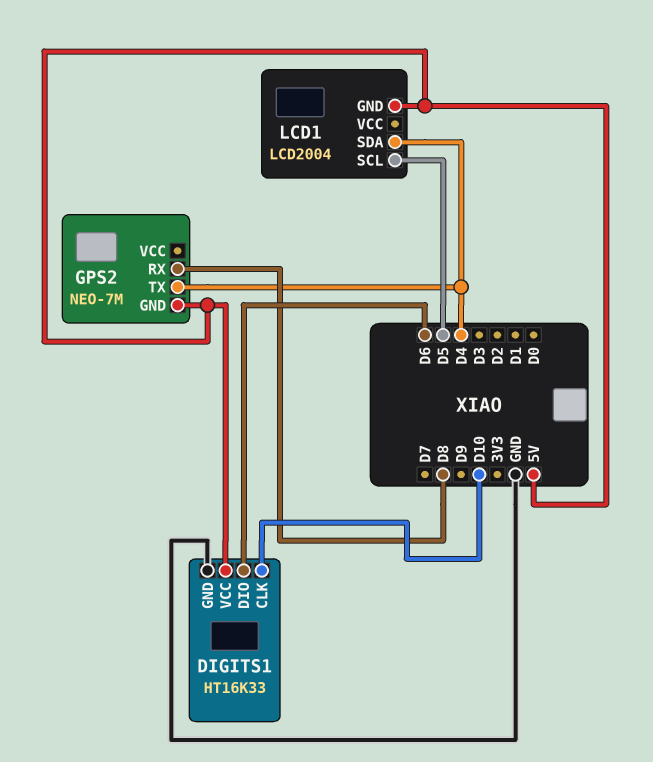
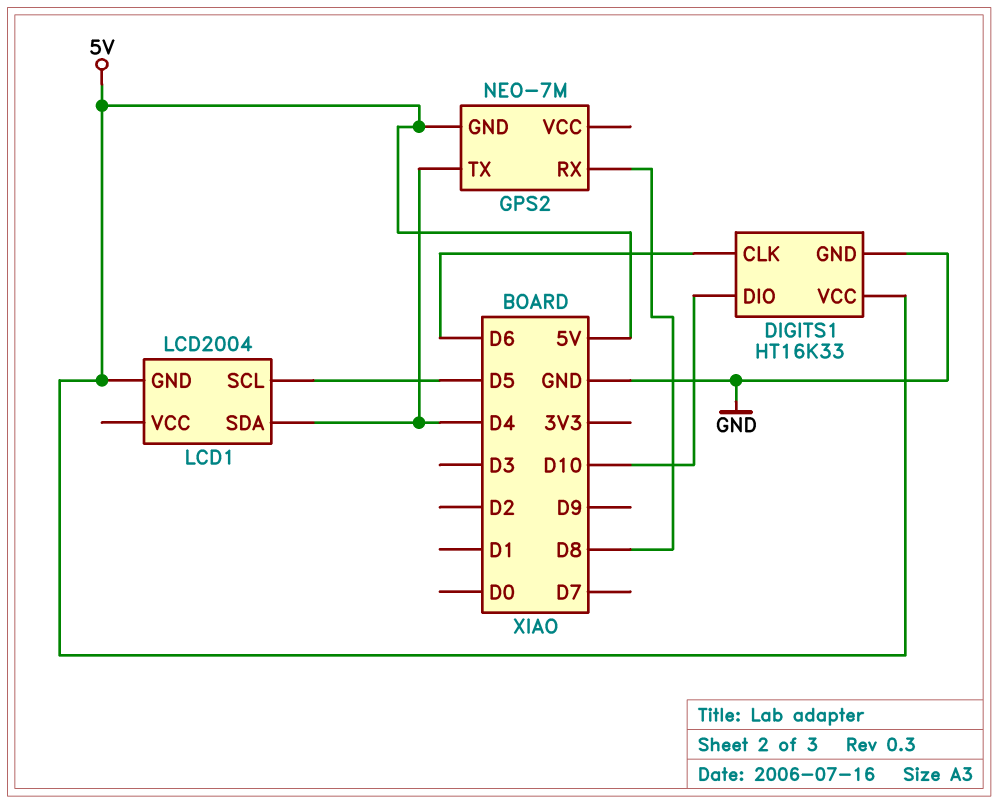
DIGITS1 pin CLK: D10 -> D6
DIGITS1 pin DIO: D6 -> D10

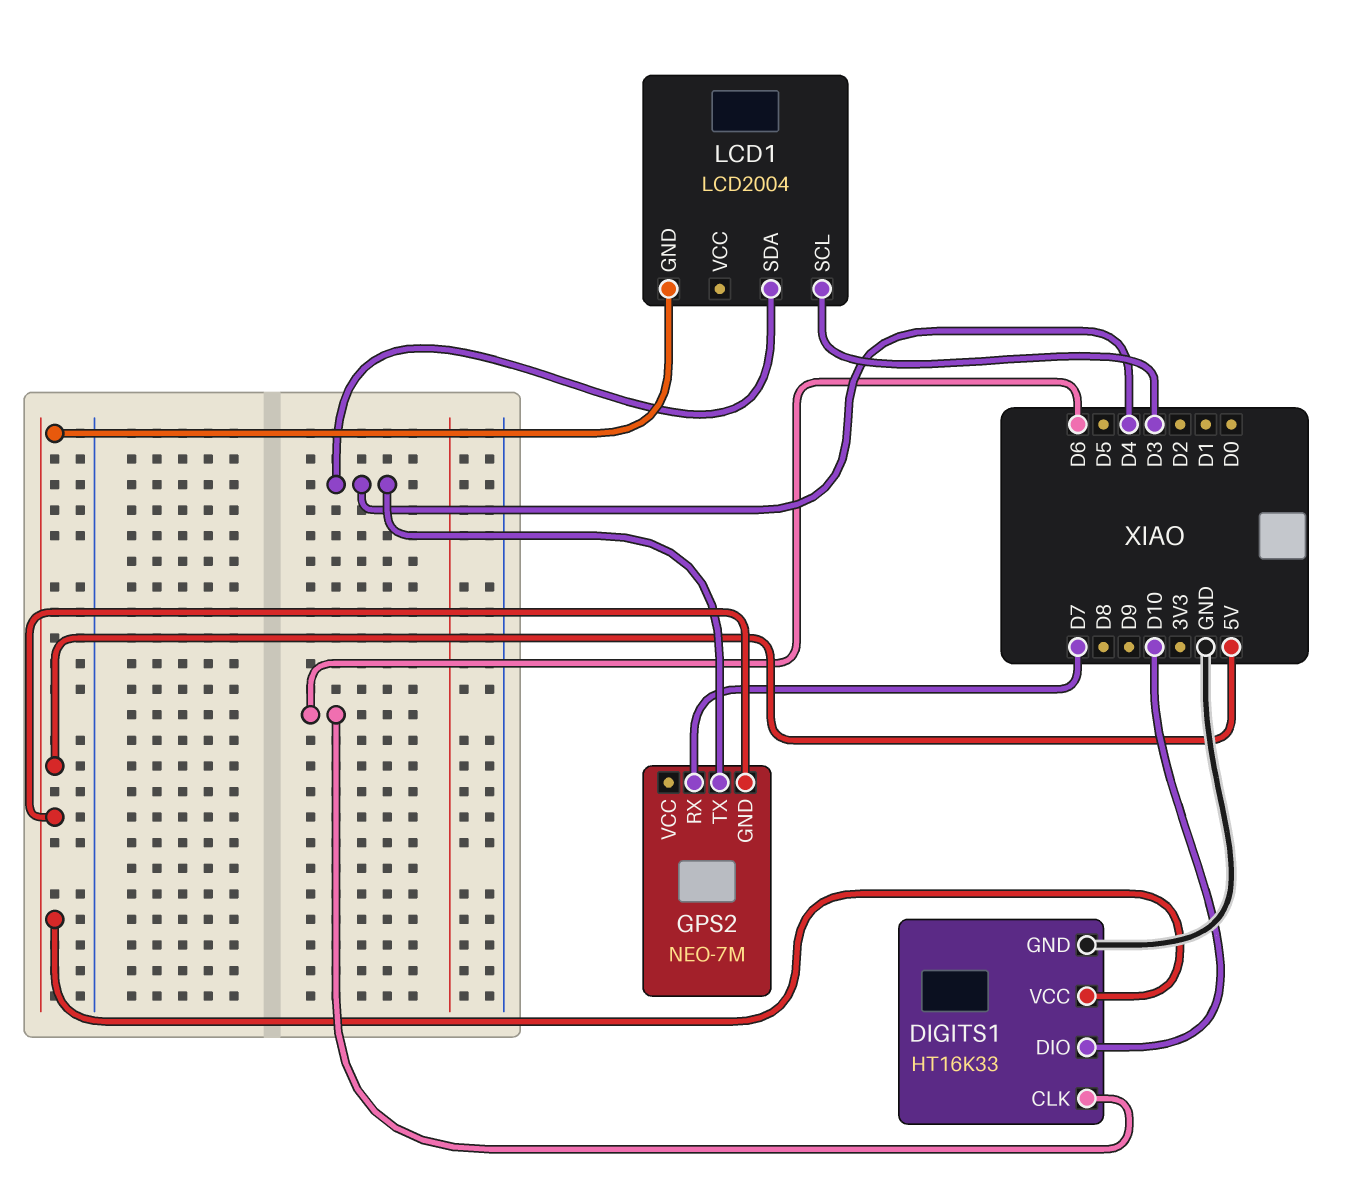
GPS2 pin RX: D8 -> D7
LCD1 pin SCL: D5 -> D3

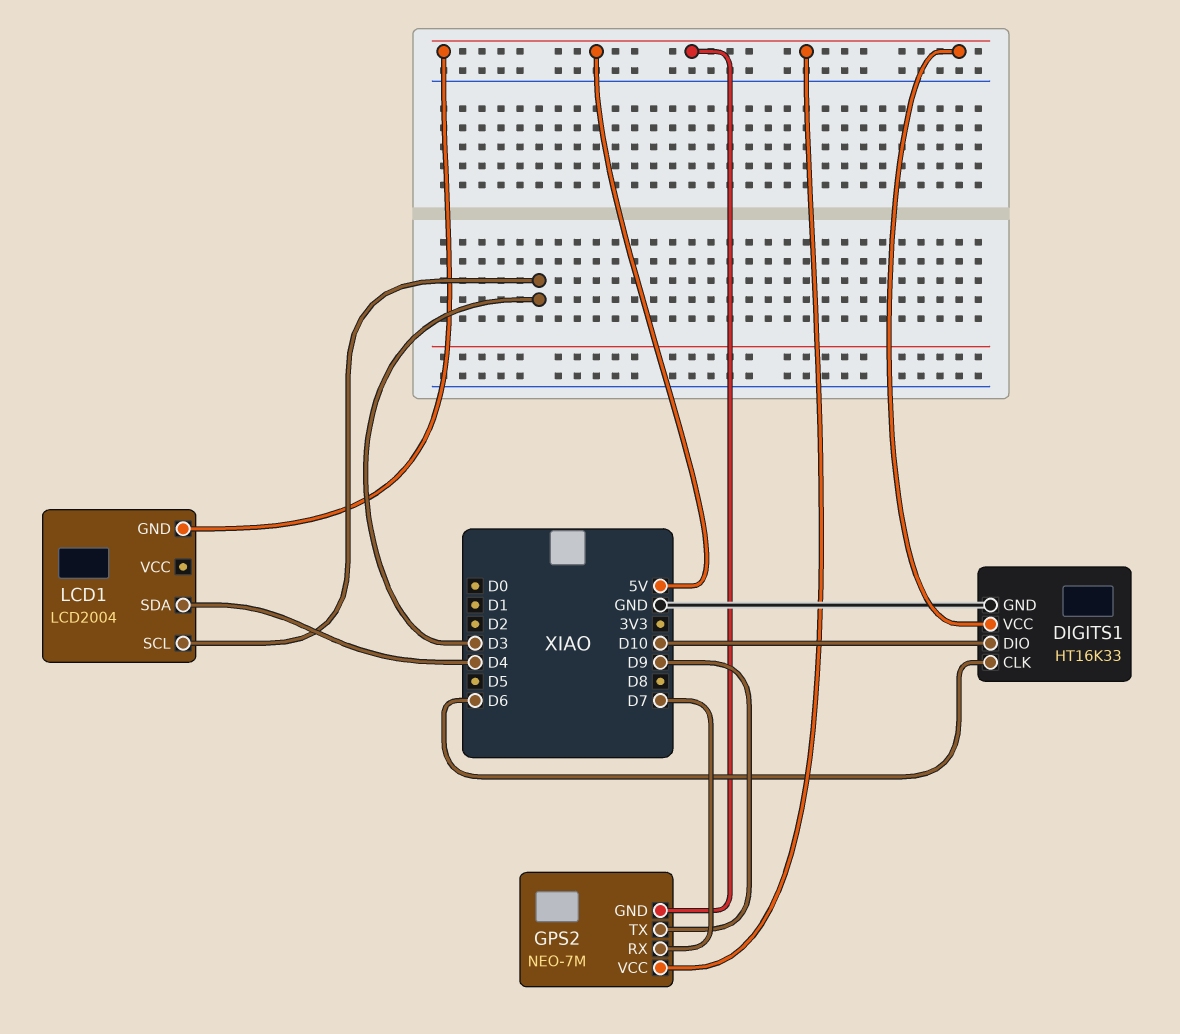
GPS2 pin TX: D4 -> D9
GPS2 pin VCC: none -> 5V

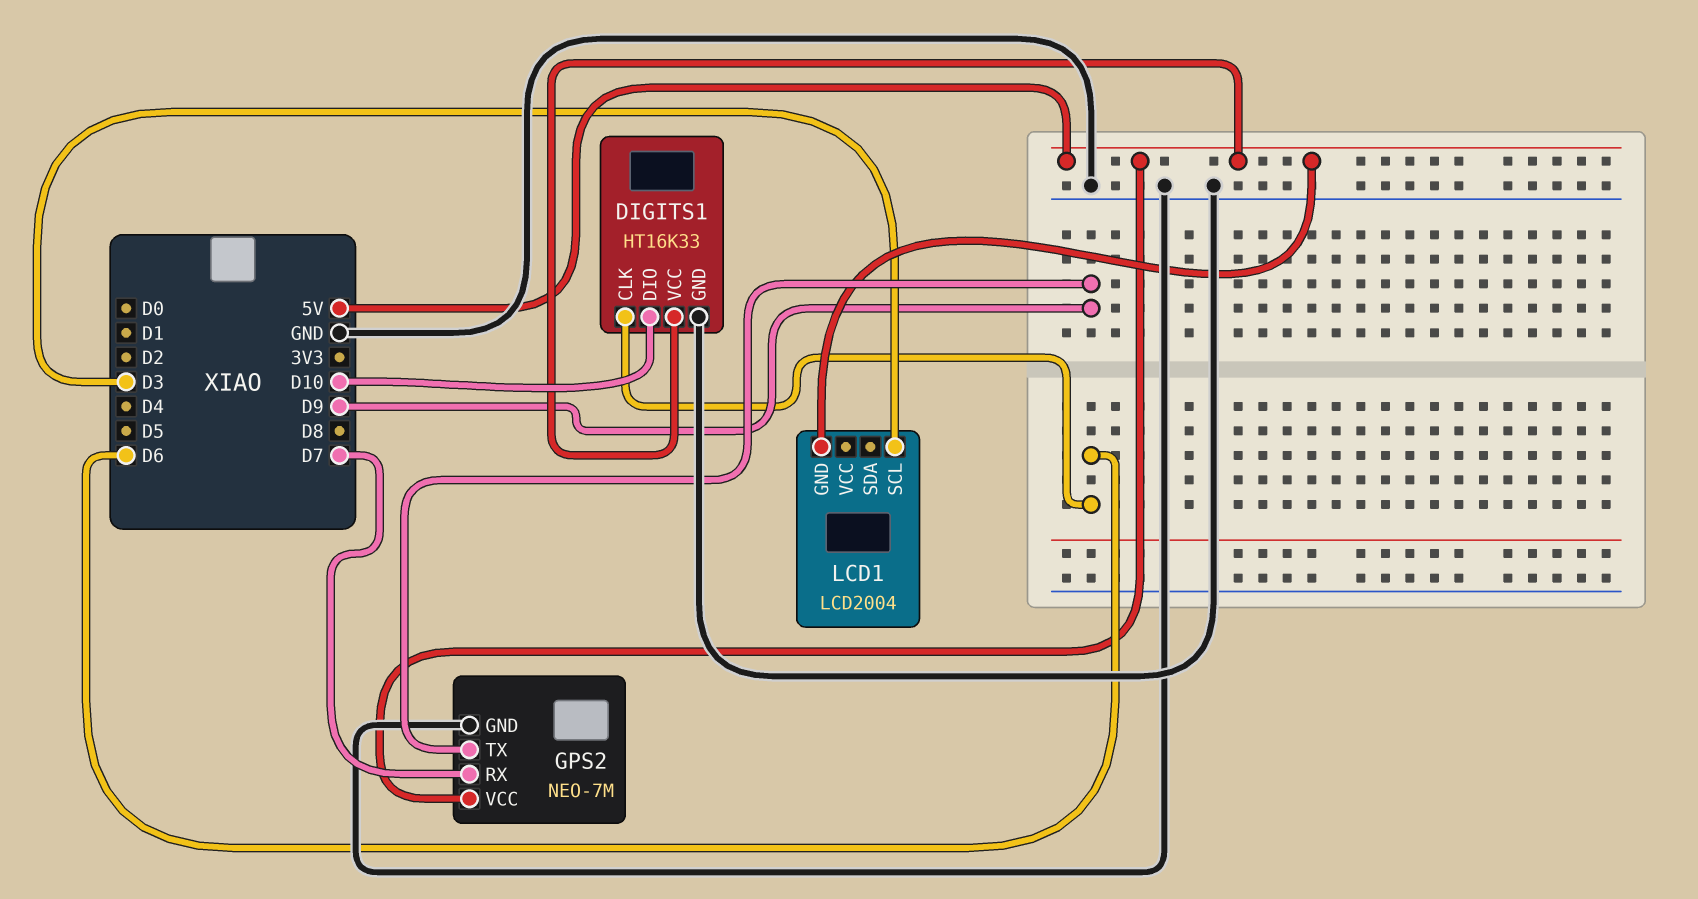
GPS2 pin GND: 5V -> GND
LCD1 pin SDA: D4 -> none

